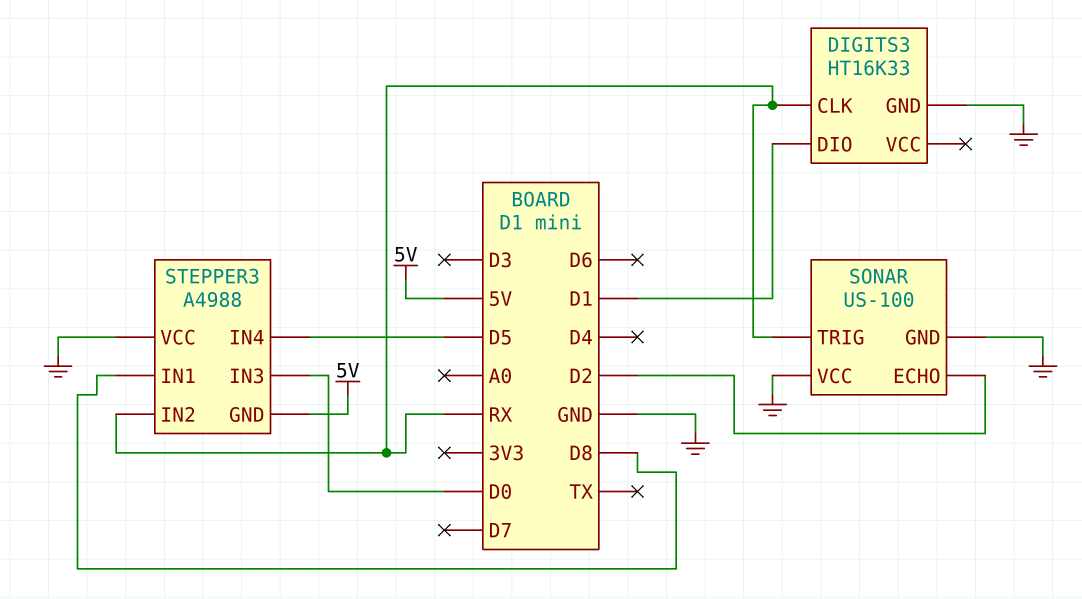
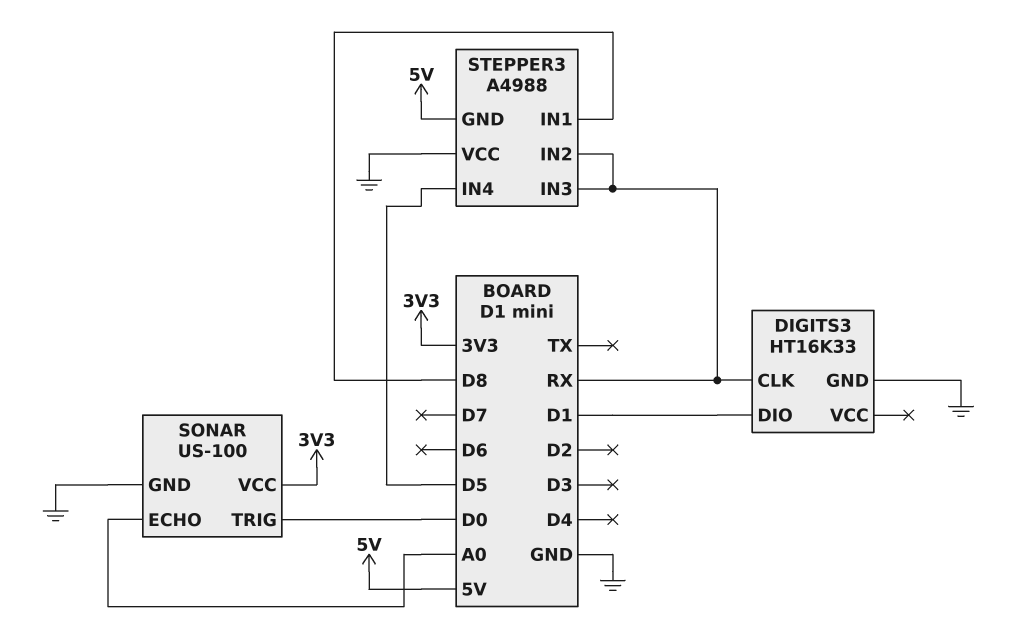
SONAR pin ECHO: D2 -> A0
SONAR pin TRIG: RX -> D0
SONAR pin VCC: GND -> 3V3
STEPPER3 pin IN3: D0 -> RX

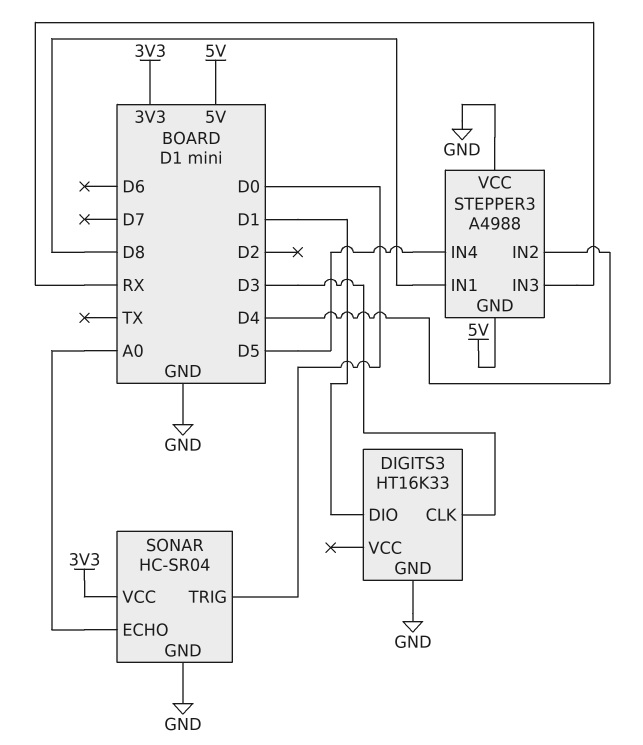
DIGITS3 pin CLK: RX -> D3
SONAR: US-100 -> HC-SR04
STEPPER3 pin IN2: RX -> D4

